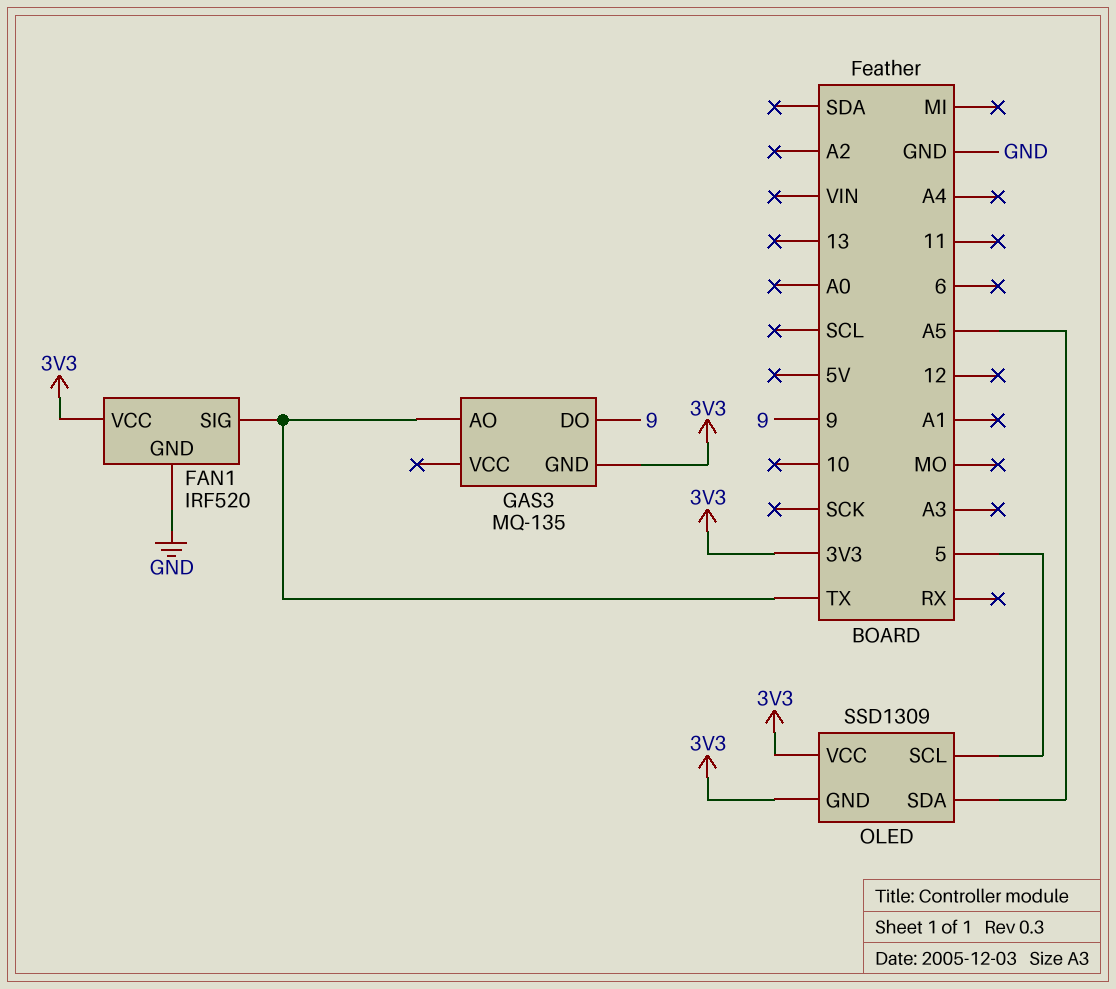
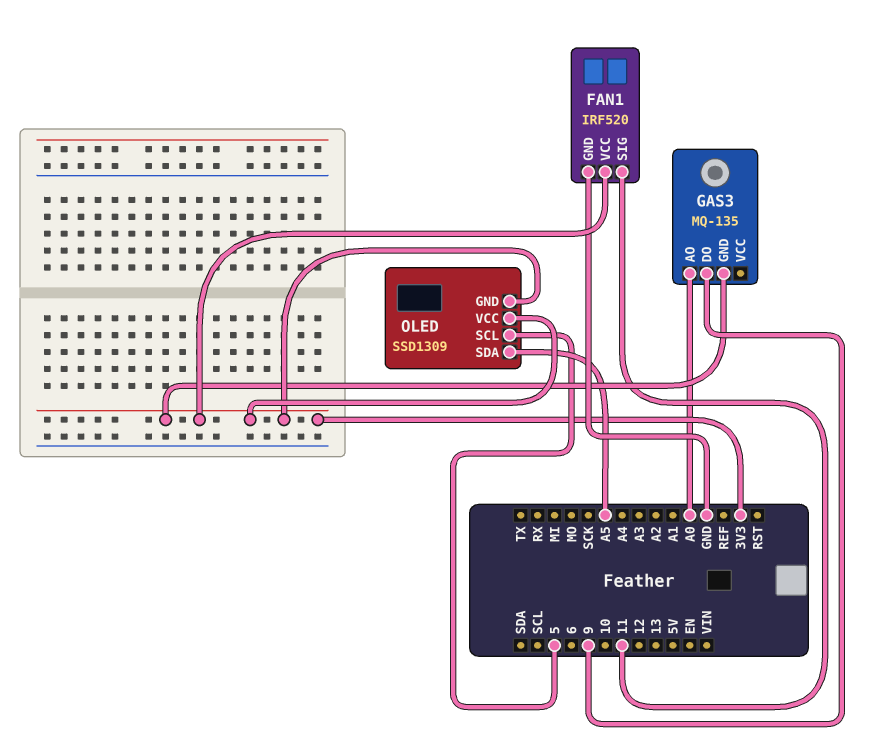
FAN1 pin SIG: TX -> 11
GAS3 pin AO: TX -> A0

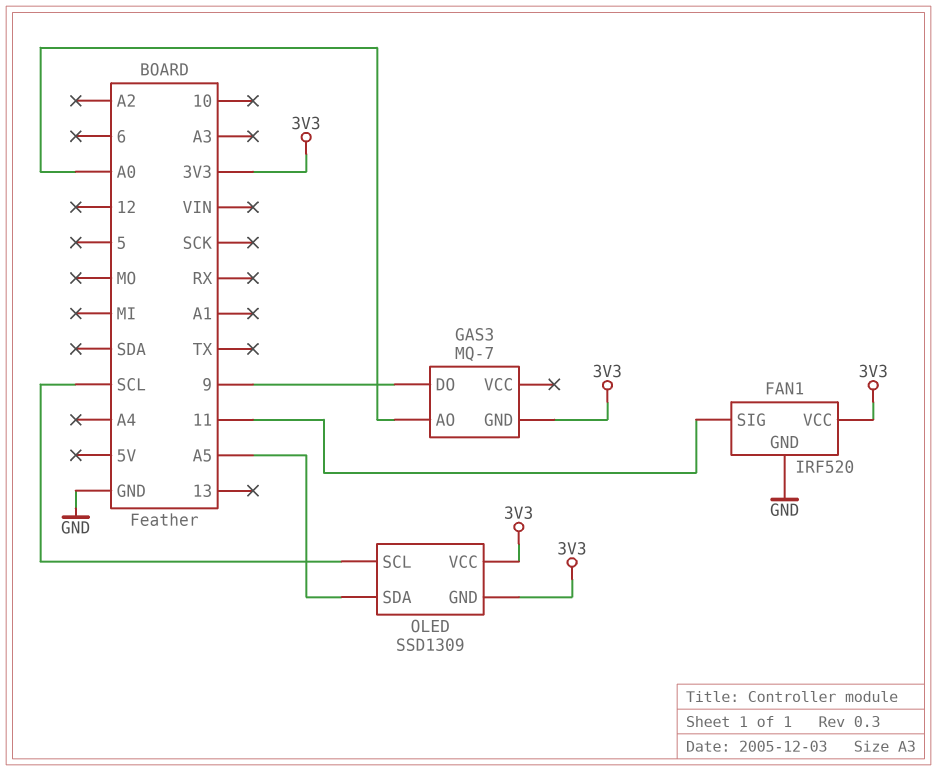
GAS3: MQ-135 -> MQ-7
OLED pin SCL: 5 -> SCL

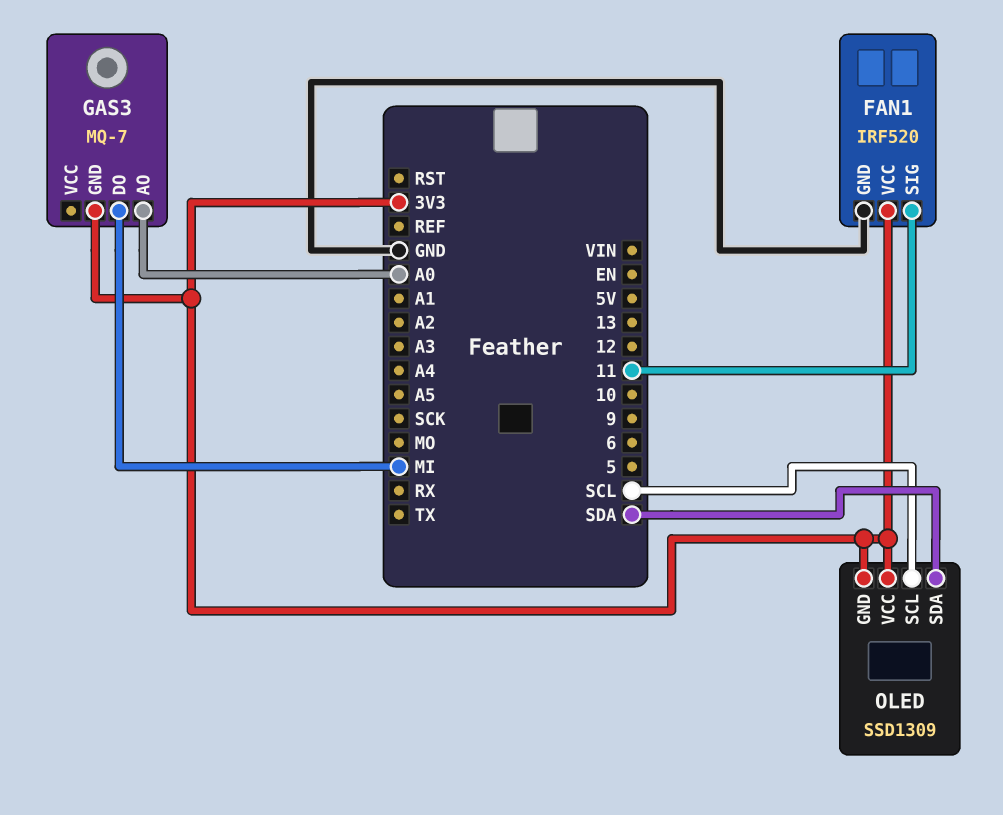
GAS3 pin DO: 9 -> MI
OLED pin SDA: A5 -> SDA

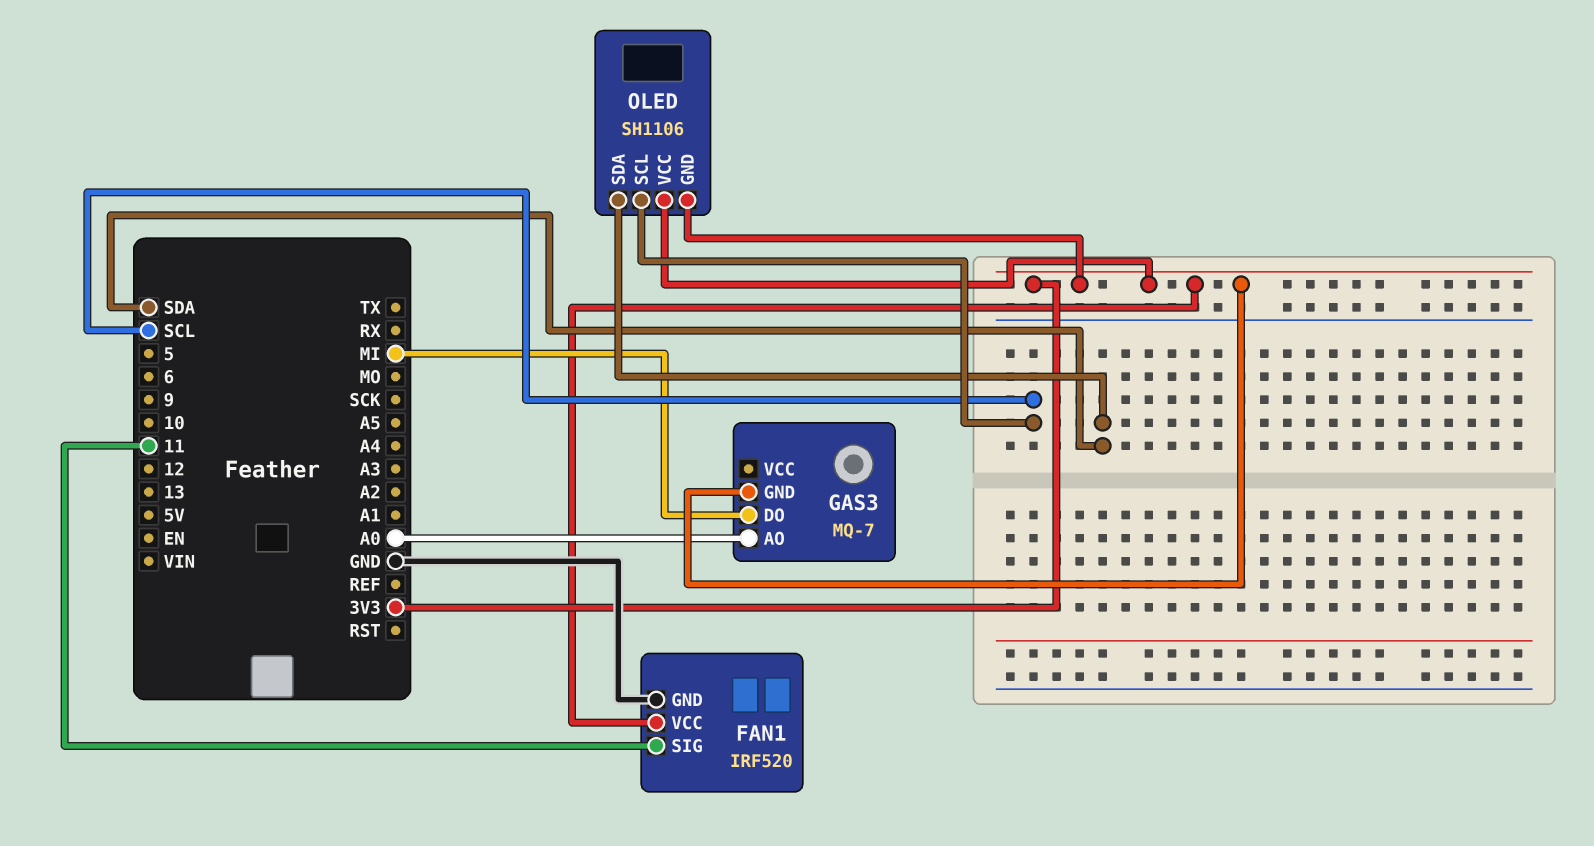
OLED: SSD1309 -> SH1106

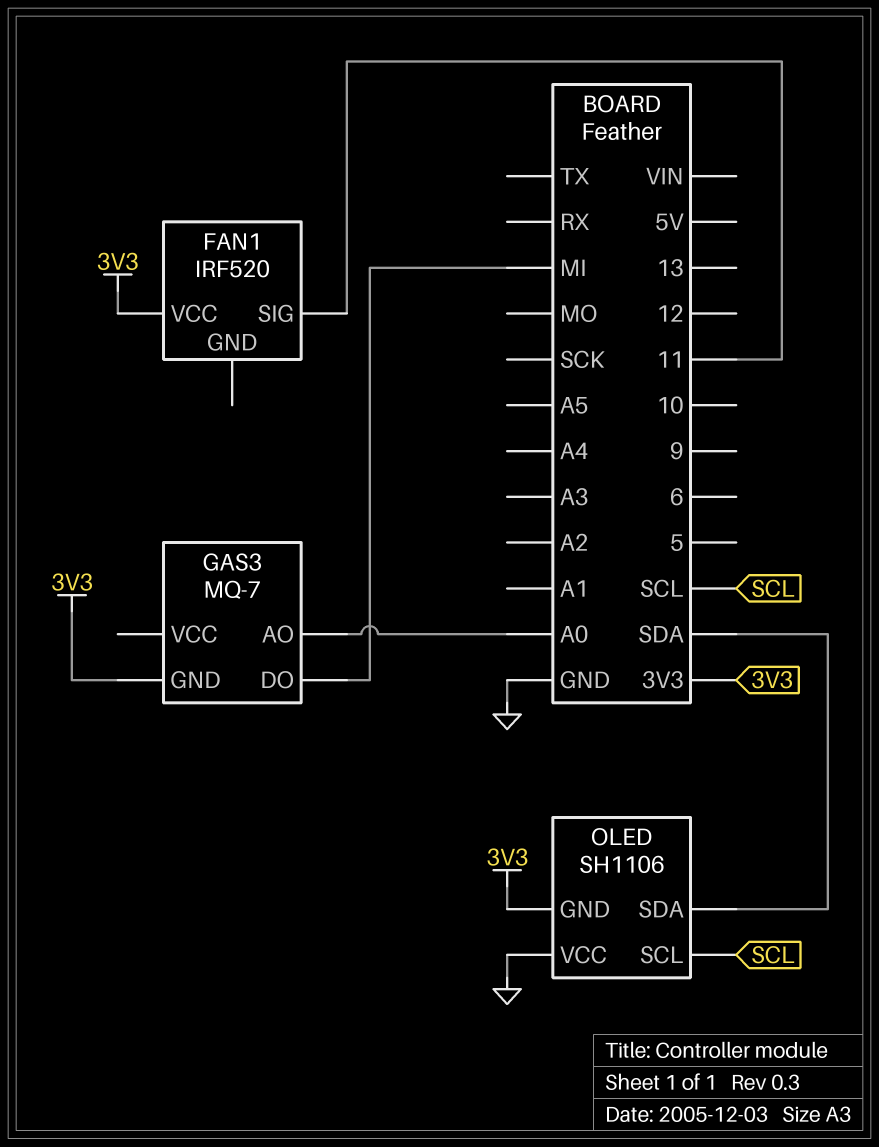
FAN1 pin GND: GND -> none
OLED pin VCC: 3V3 -> GND

